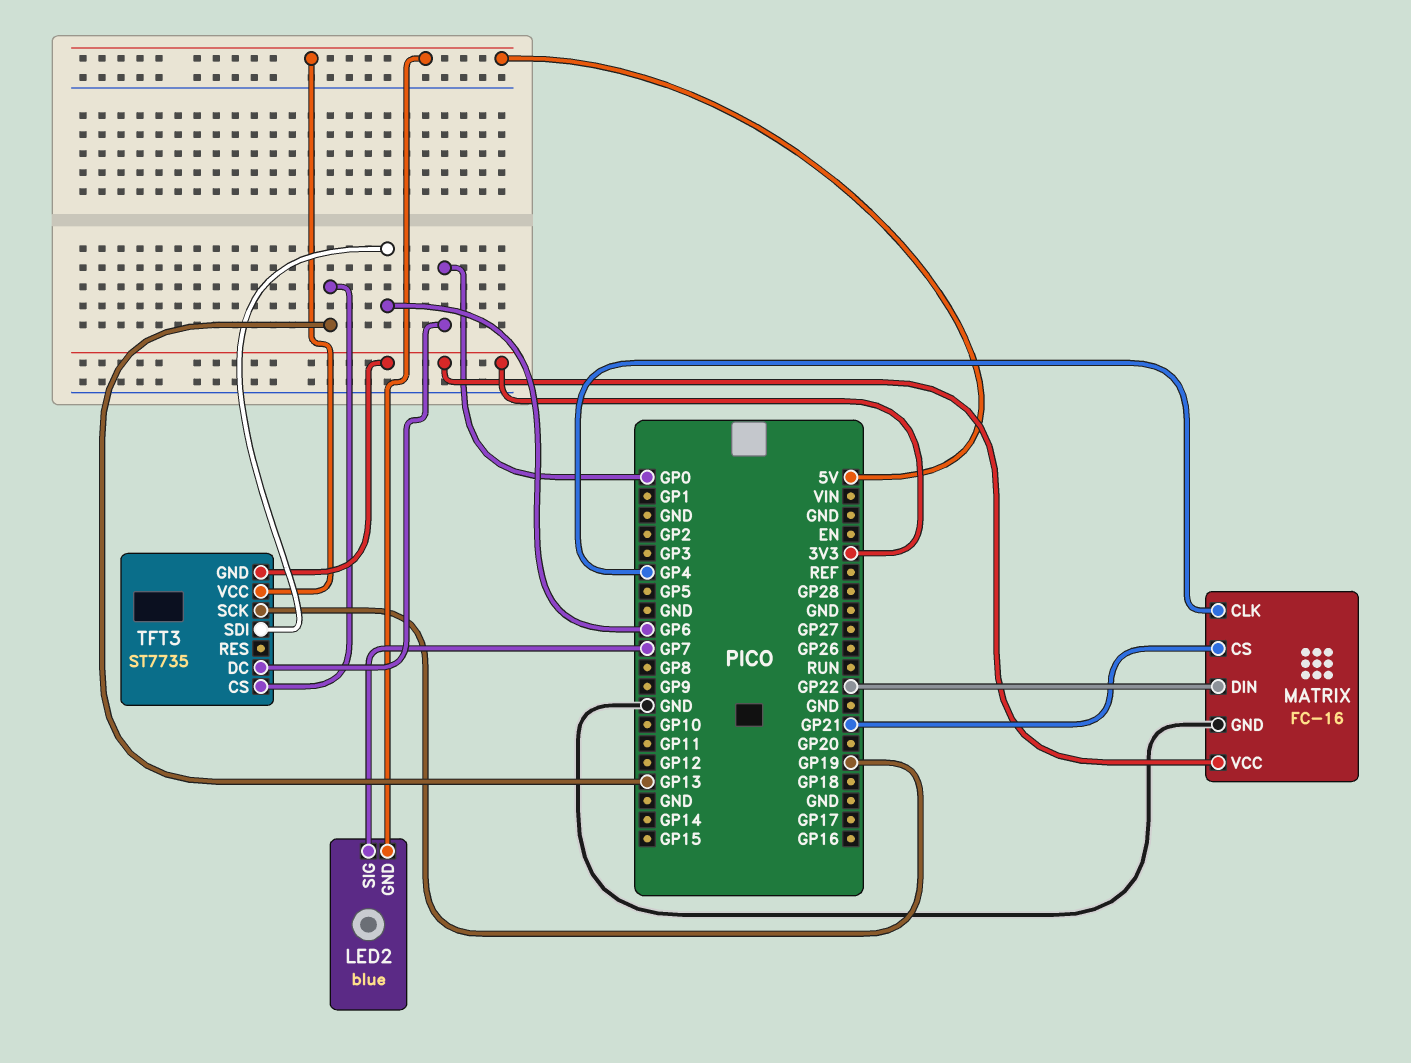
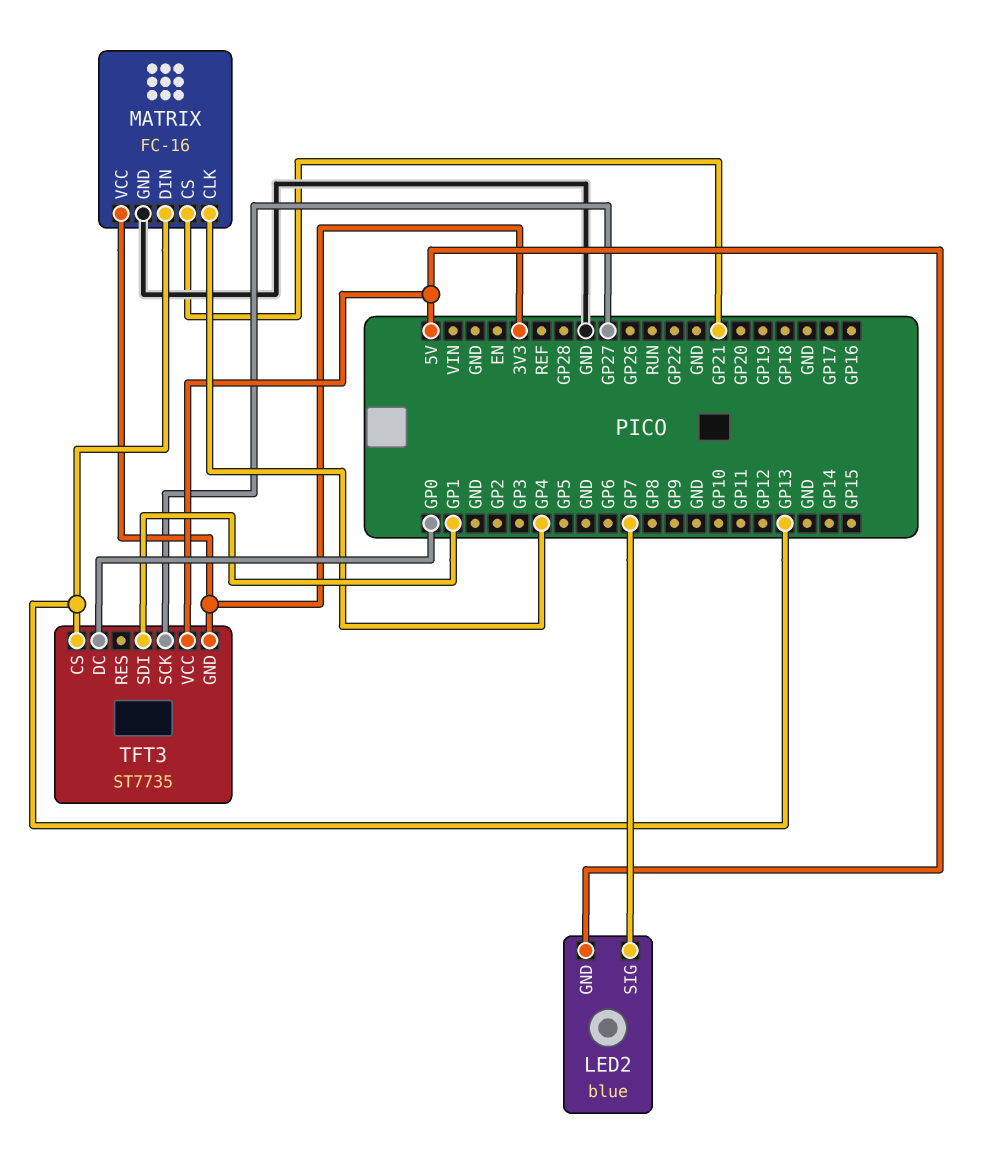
MATRIX pin DIN: GP22 -> GP13
TFT3 pin SCK: GP19 -> GP27
TFT3 pin SDI: GP6 -> GP1

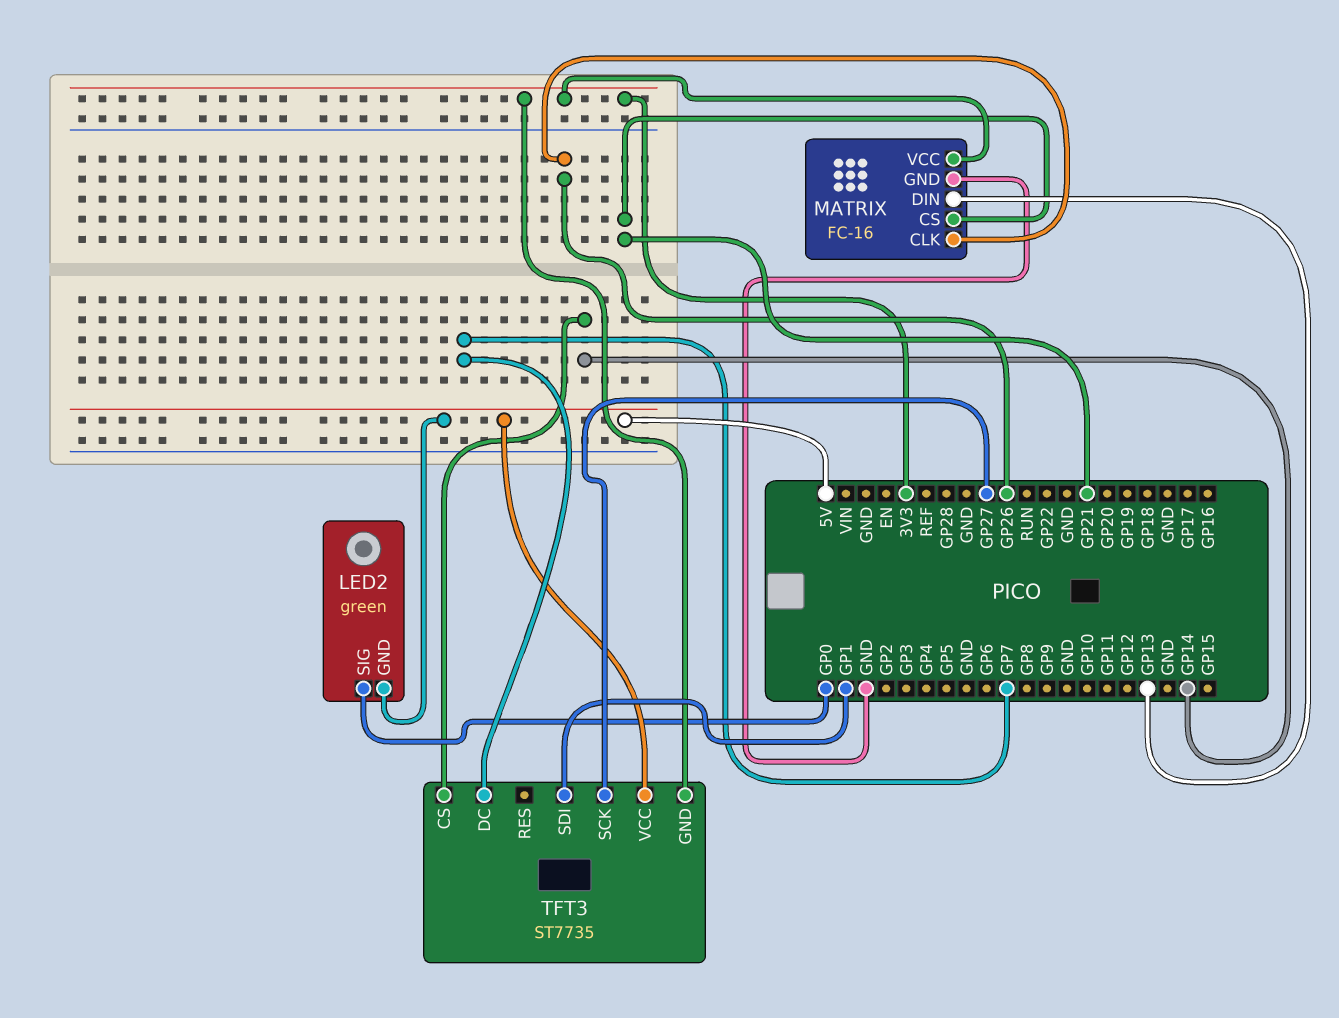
LED2: blue -> green
LED2 pin SIG: GP7 -> GP0
MATRIX pin CLK: GP4 -> GP26
TFT3 pin CS: GP13 -> GP14
TFT3 pin DC: GP0 -> GP7

